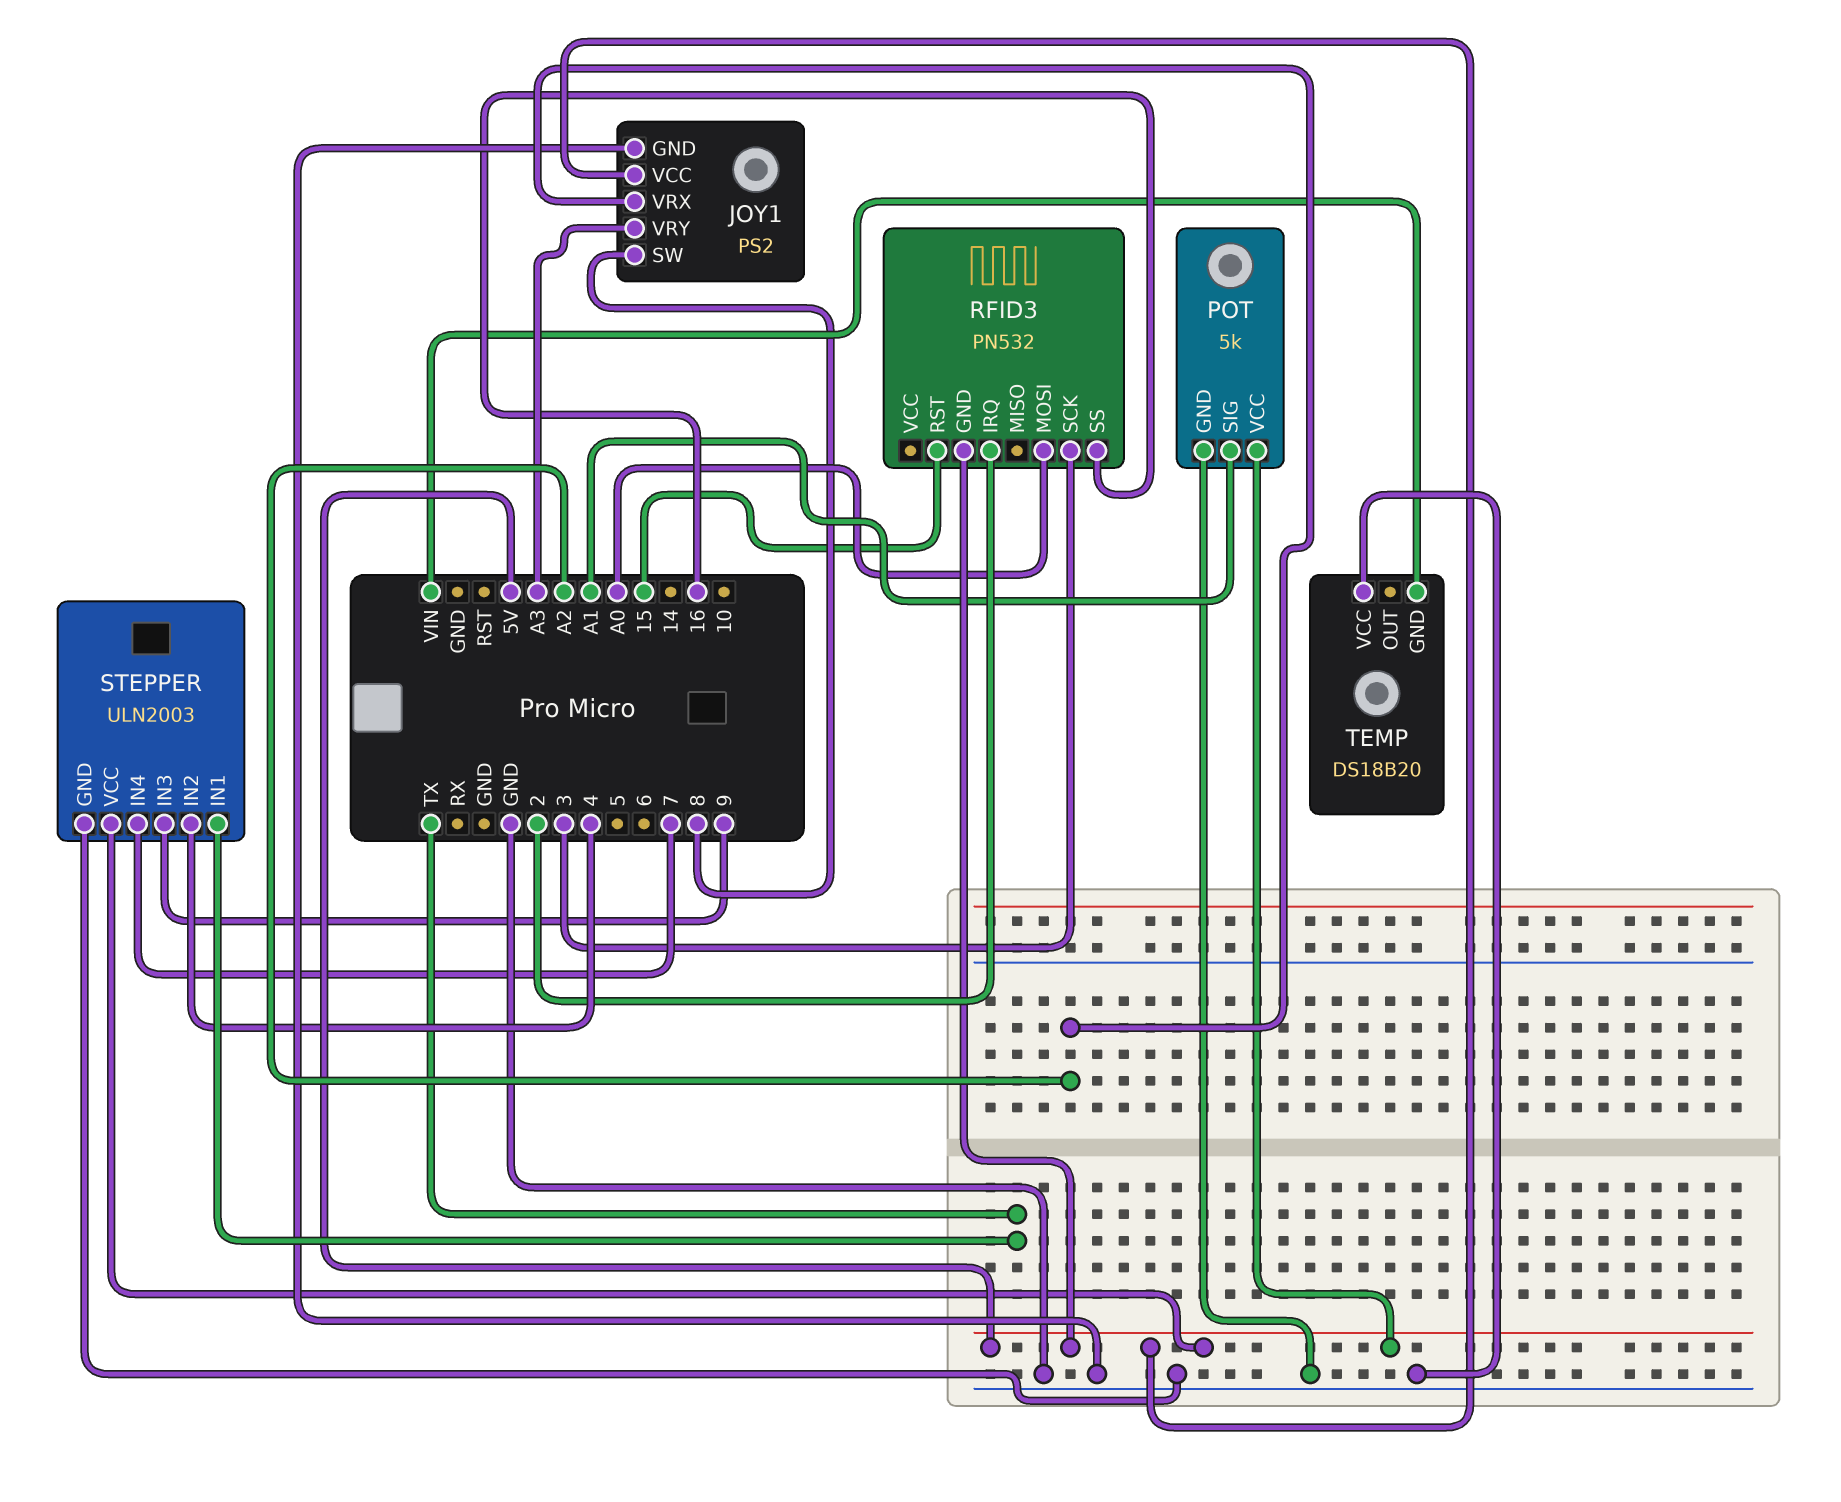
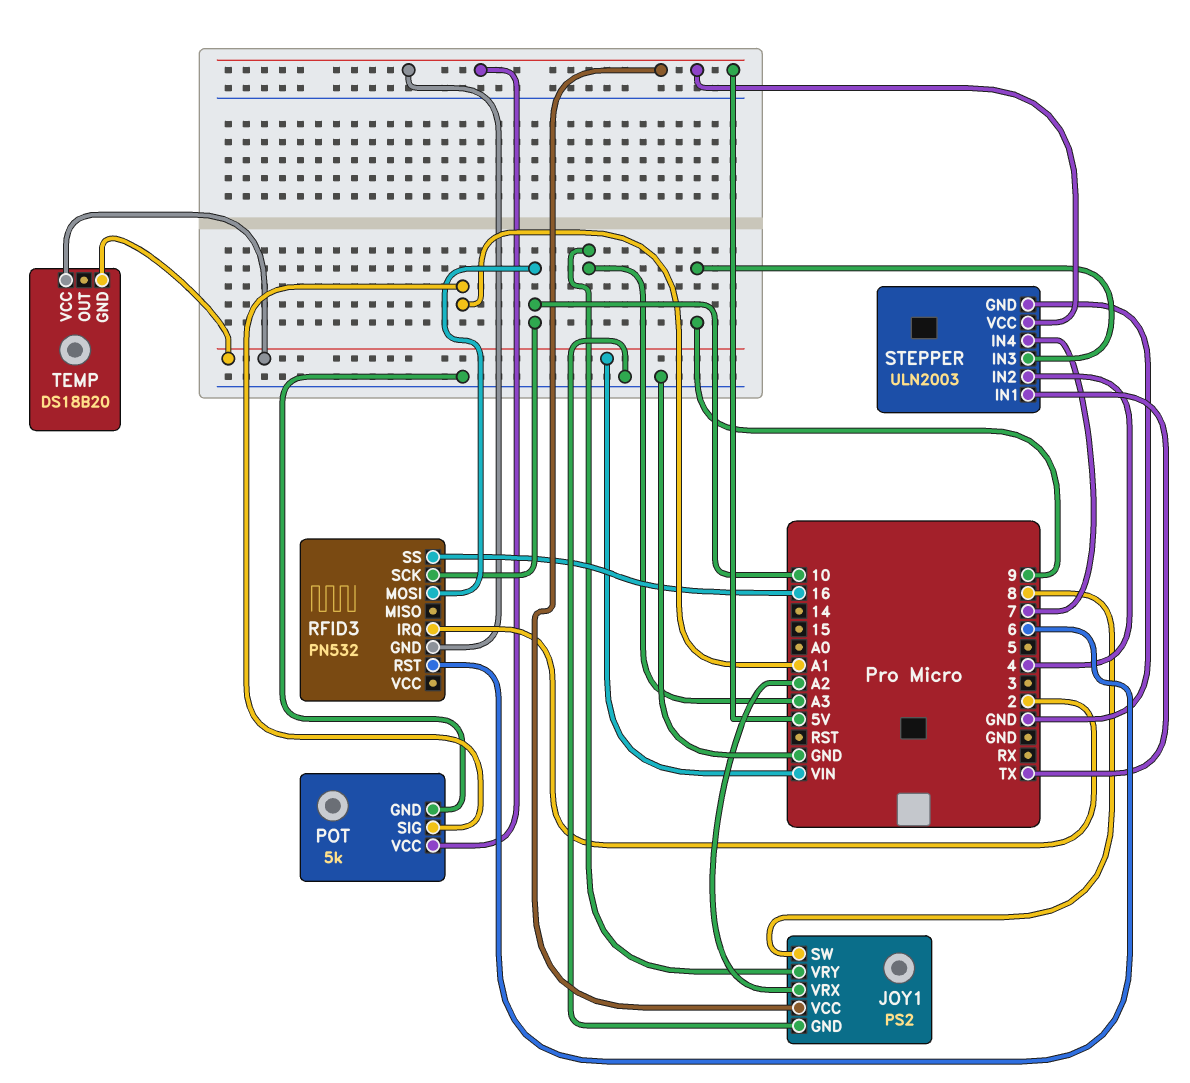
RFID3 pin MOSI: A0 -> 10
RFID3 pin RST: 15 -> 6
RFID3 pin SCK: 3 -> 10
TEMP pin VCC: GND -> VIN

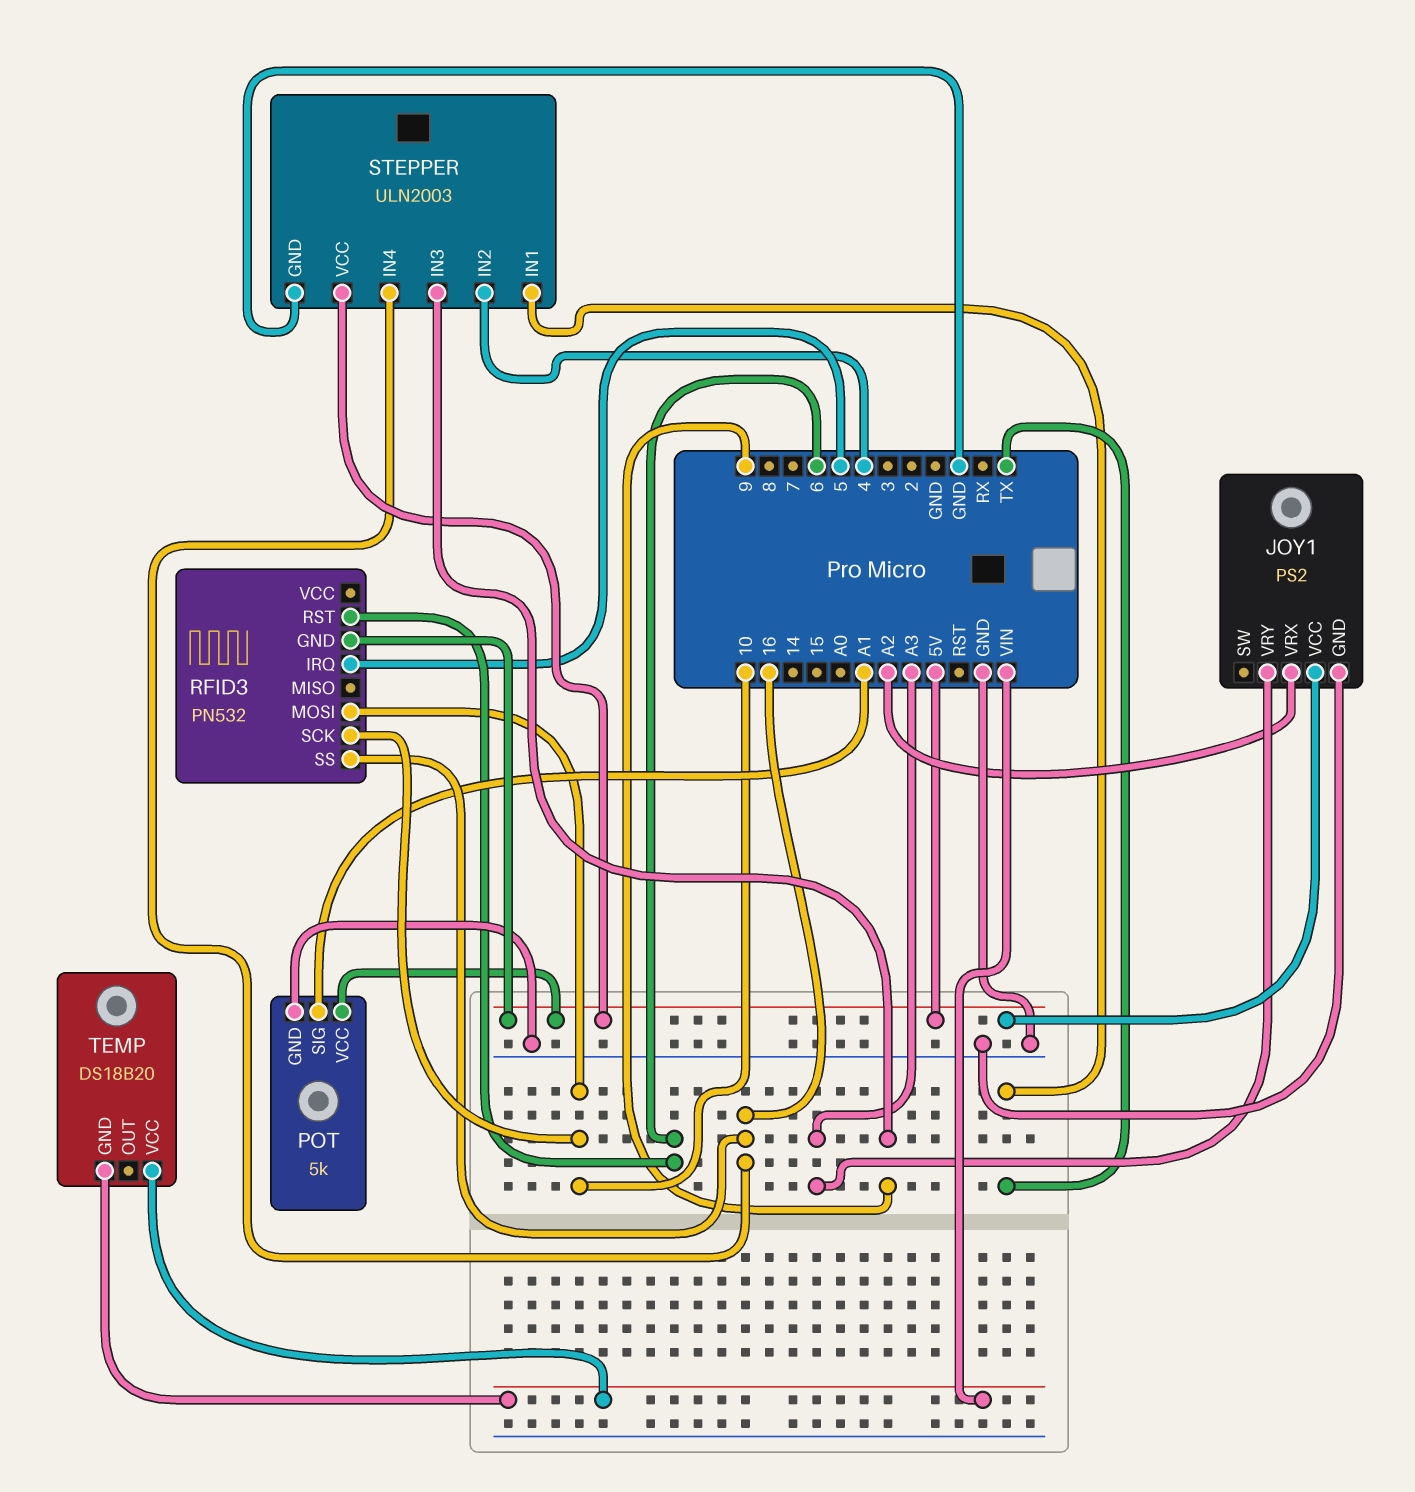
JOY1 pin SW: 8 -> none
RFID3 pin IRQ: 2 -> 5
STEPPER pin IN4: 7 -> 16

